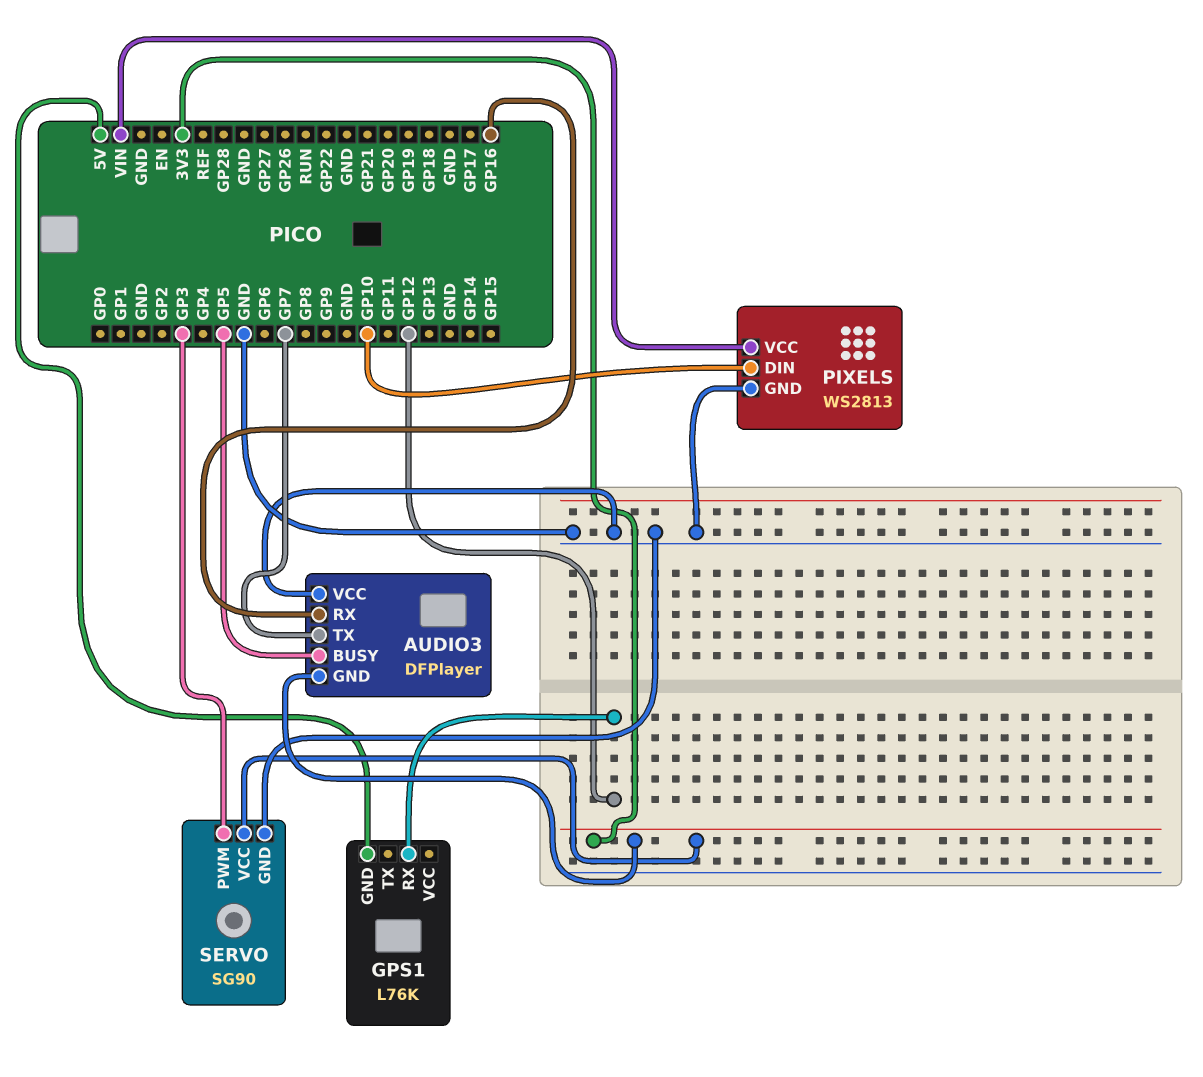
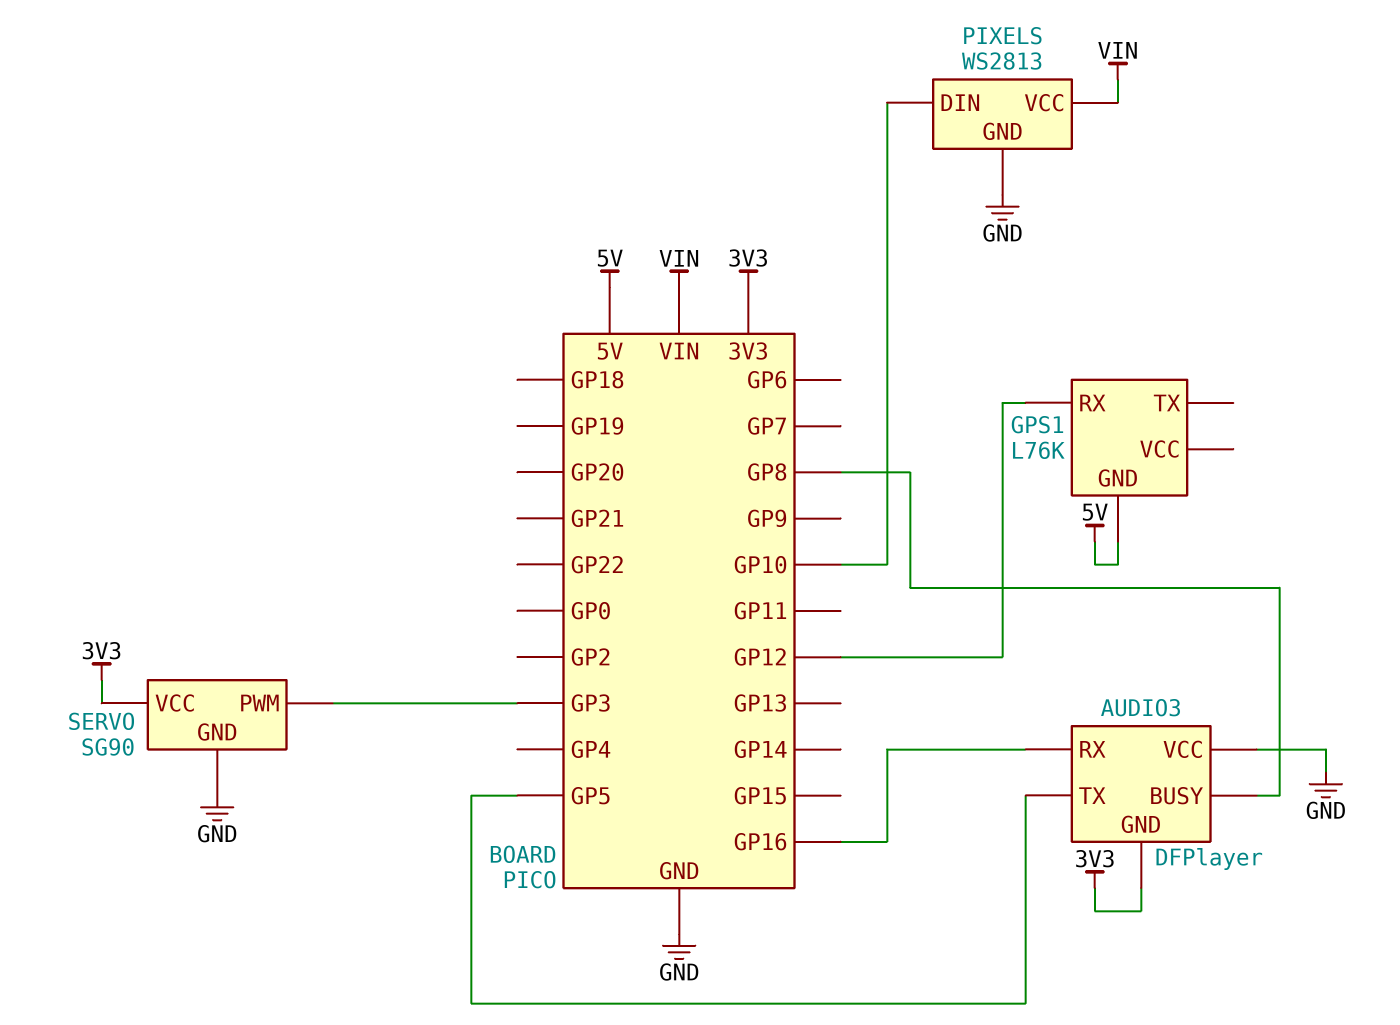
AUDIO3 pin BUSY: GP5 -> GP8
AUDIO3 pin TX: GP7 -> GP5

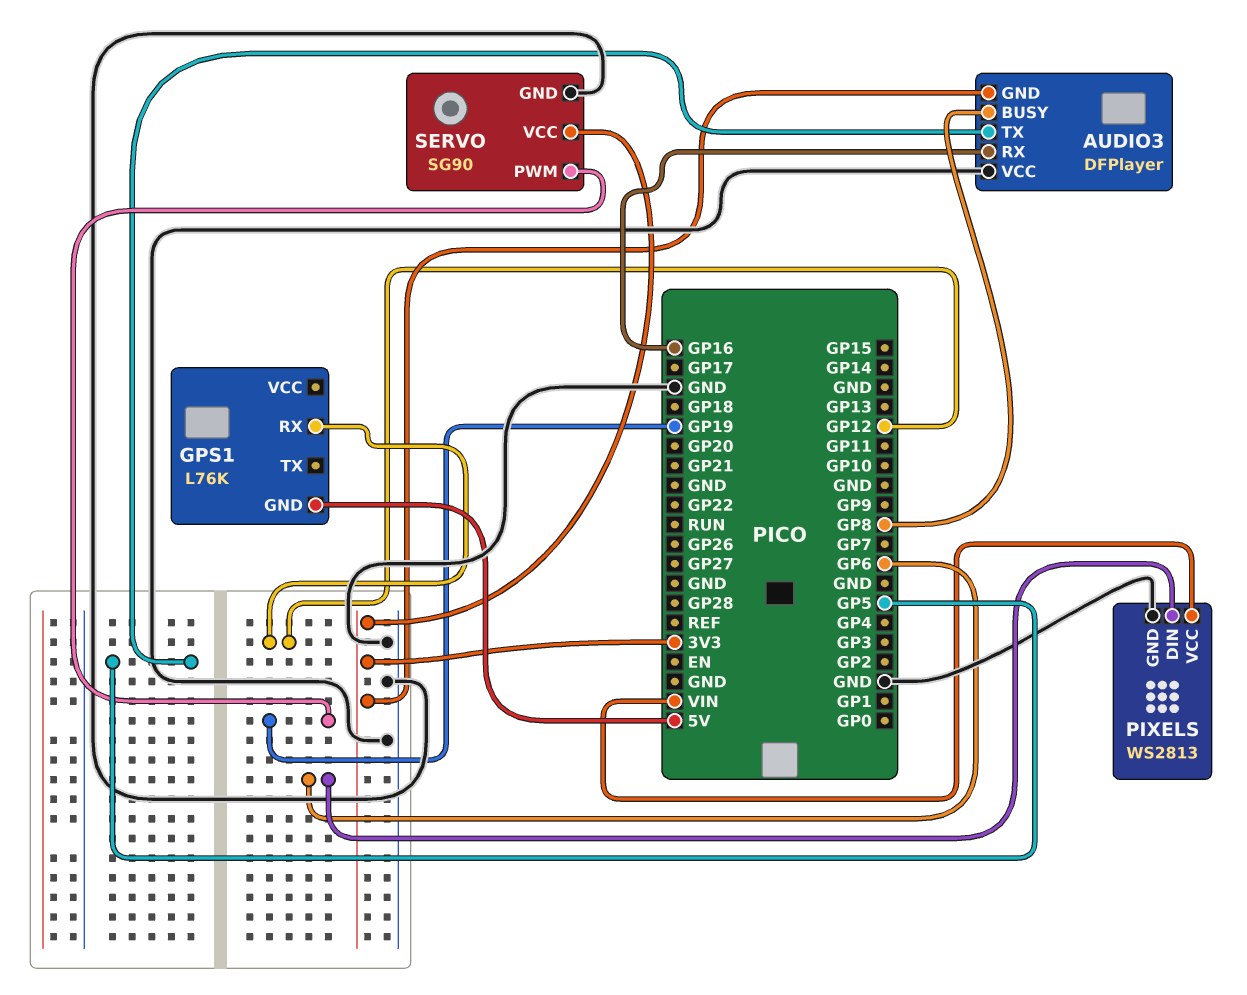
PIXELS pin DIN: GP10 -> GP6
SERVO pin PWM: GP3 -> GP19

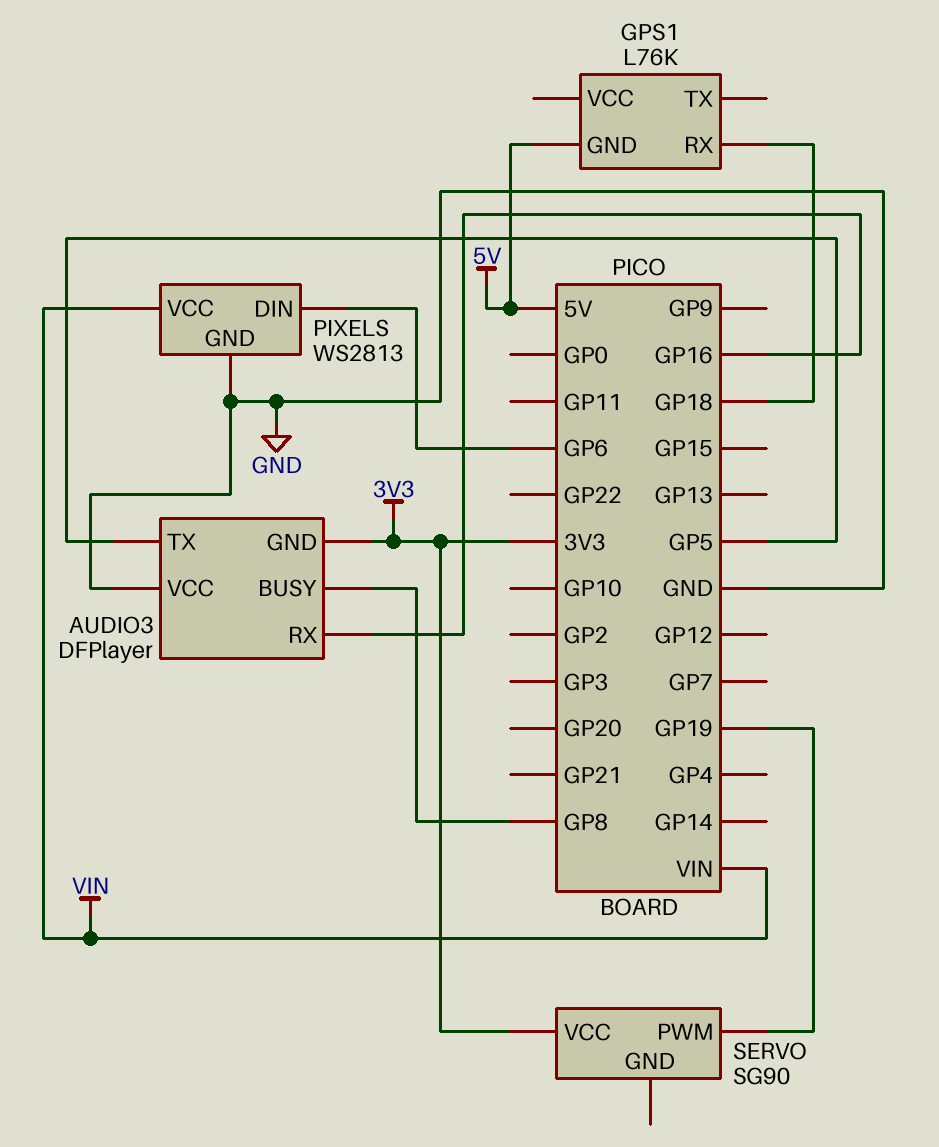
GPS1 pin RX: GP12 -> GP18
SERVO pin GND: GND -> none

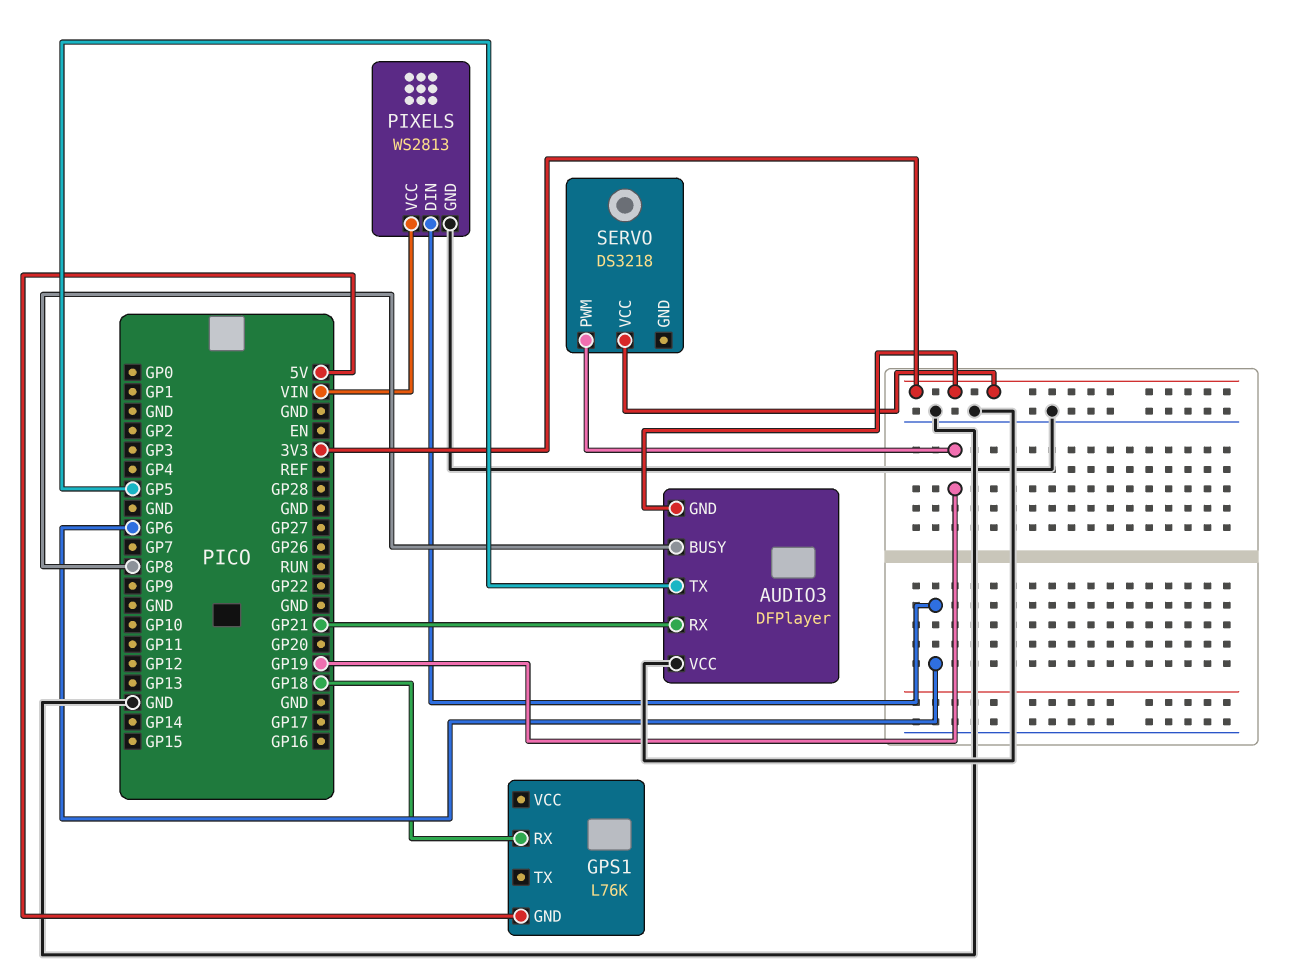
AUDIO3 pin RX: GP16 -> GP21
SERVO: SG90 -> DS3218

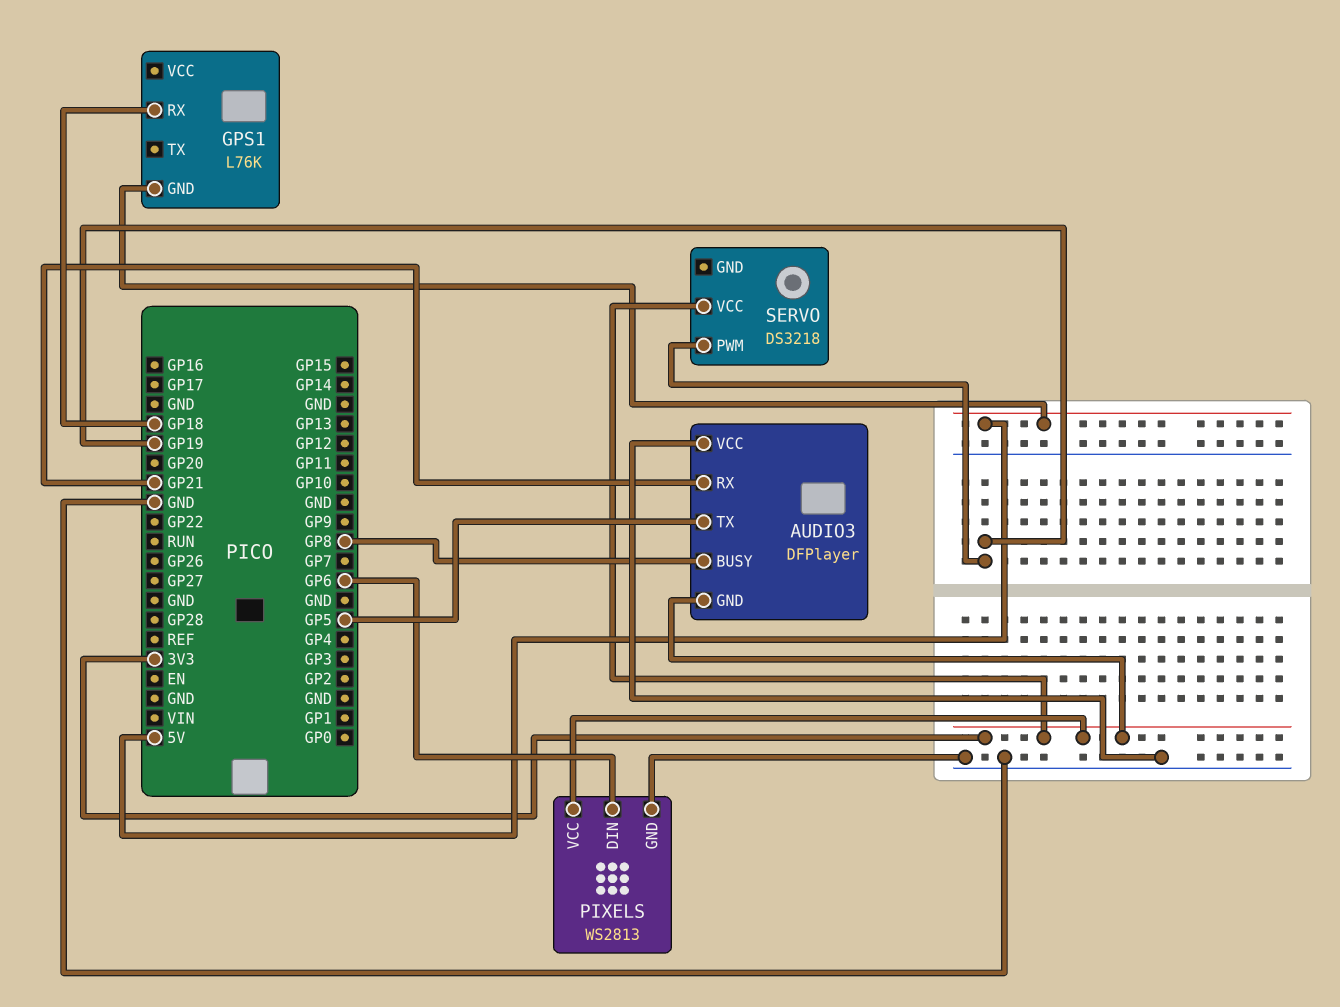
PIXELS pin VCC: VIN -> 3V3

